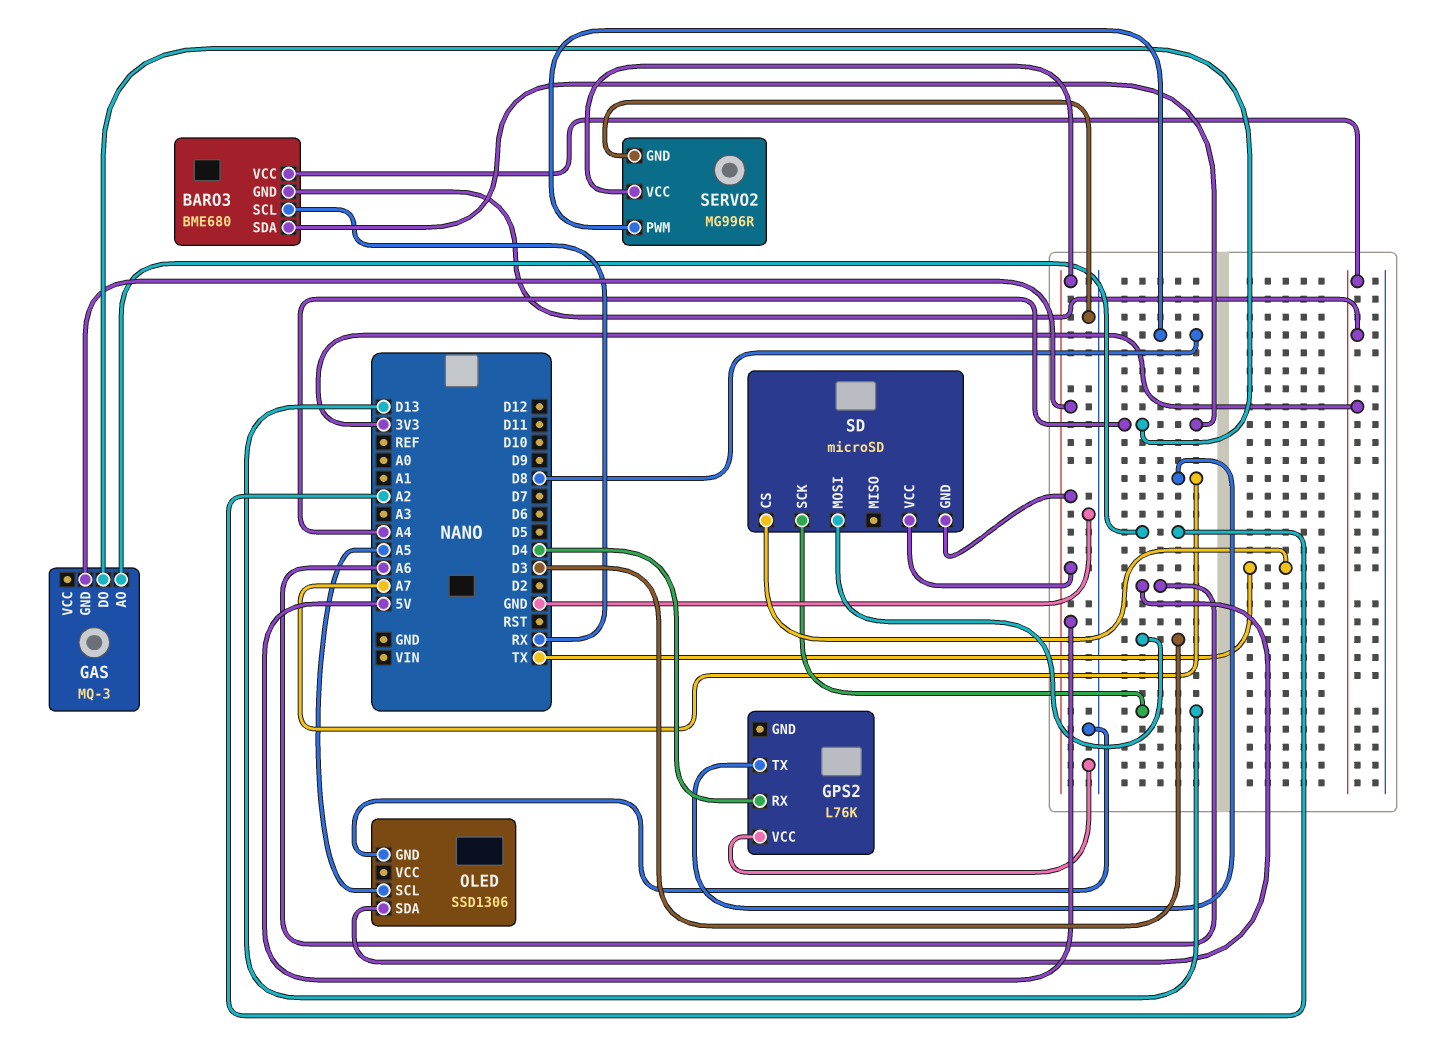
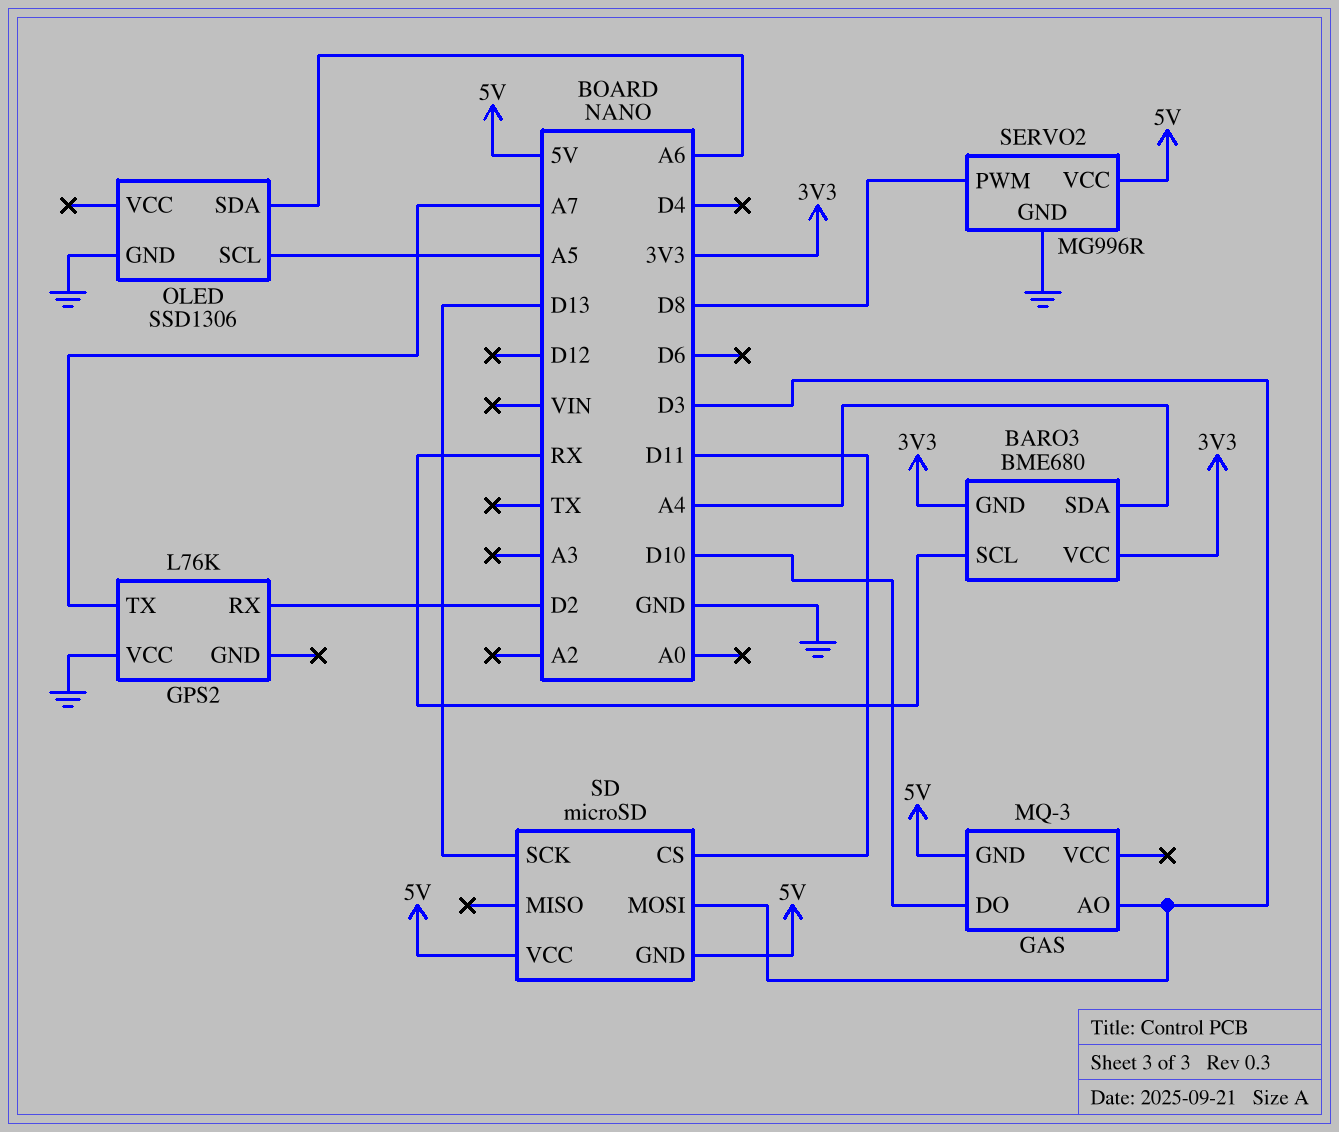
GAS pin AO: A2 -> D3
GAS pin DO: A4 -> D10
GPS2 pin RX: D4 -> D2
SD pin CS: TX -> D11

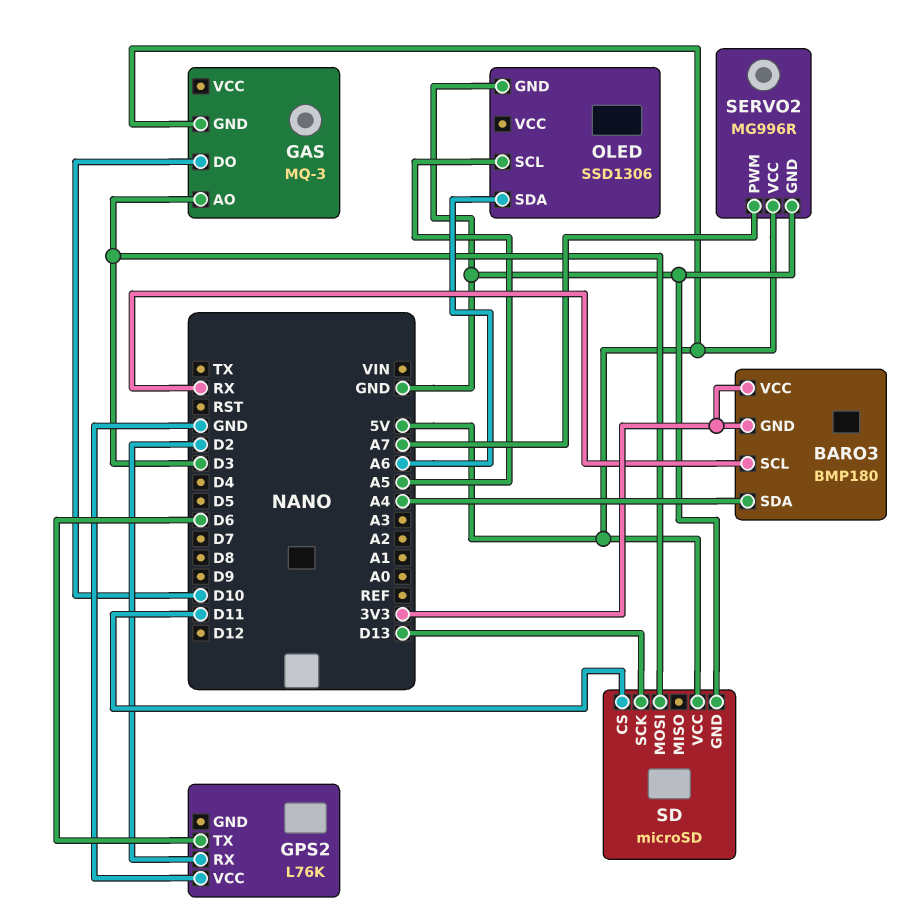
BARO3: BME680 -> BMP180
GPS2 pin TX: A7 -> D6
SD pin GND: 5V -> GND
SERVO2 pin PWM: D8 -> A7

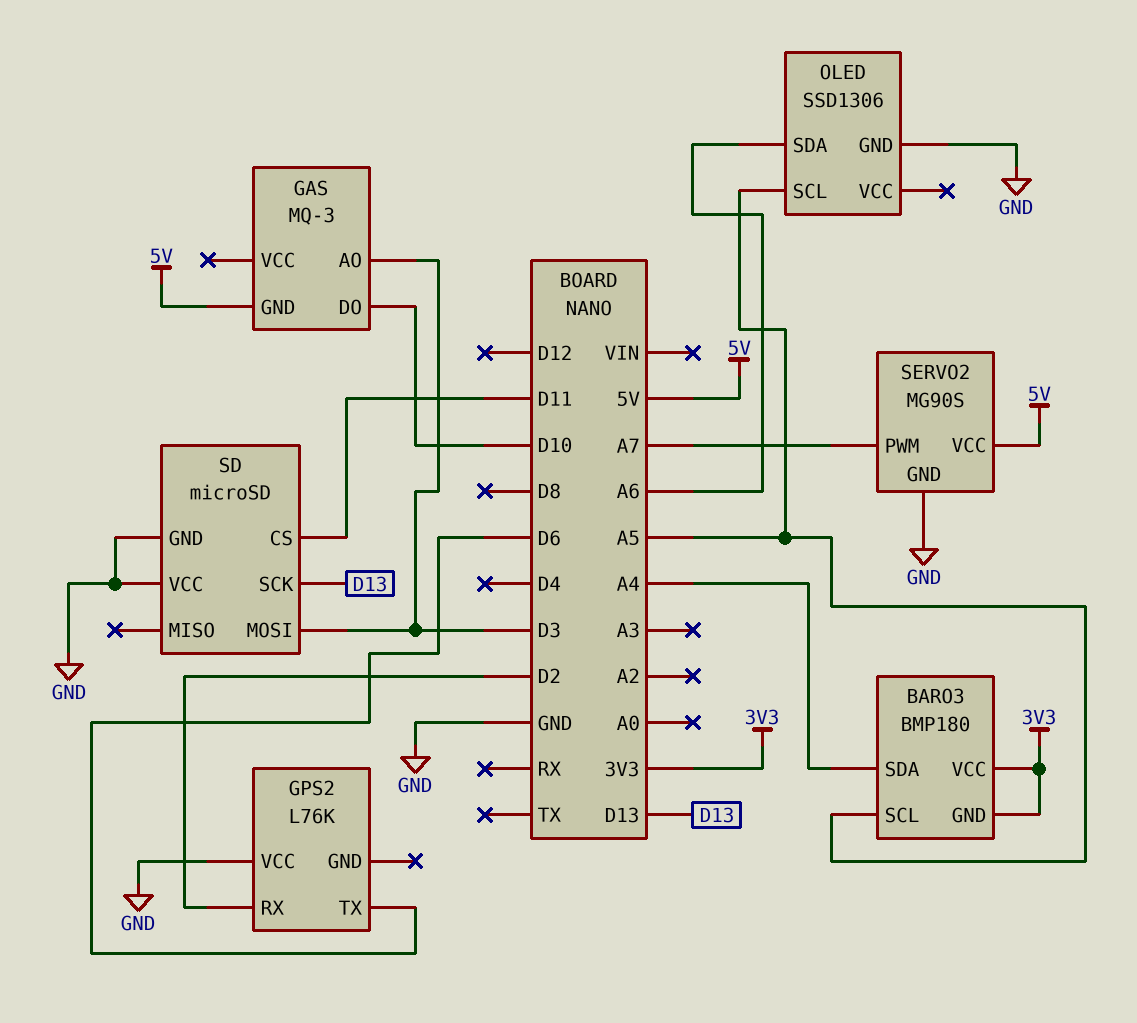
BARO3 pin SCL: RX -> A5
SD pin VCC: 5V -> GND
SERVO2: MG996R -> MG90S

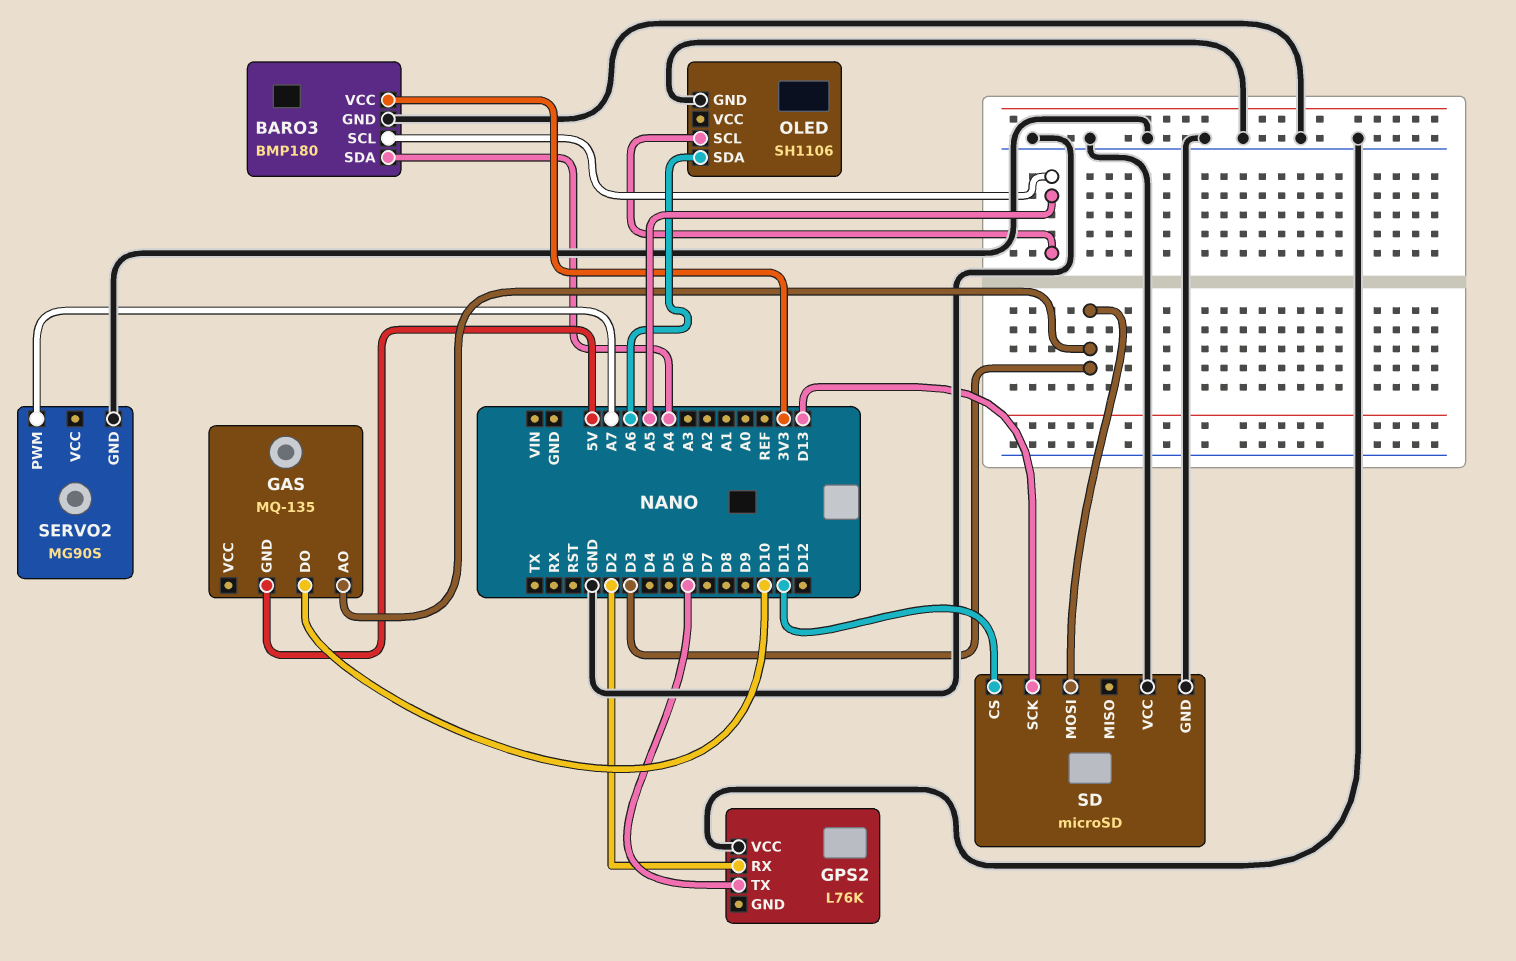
BARO3 pin GND: 3V3 -> GND
GAS: MQ-3 -> MQ-135
OLED: SSD1306 -> SH1106
SERVO2 pin VCC: 5V -> none

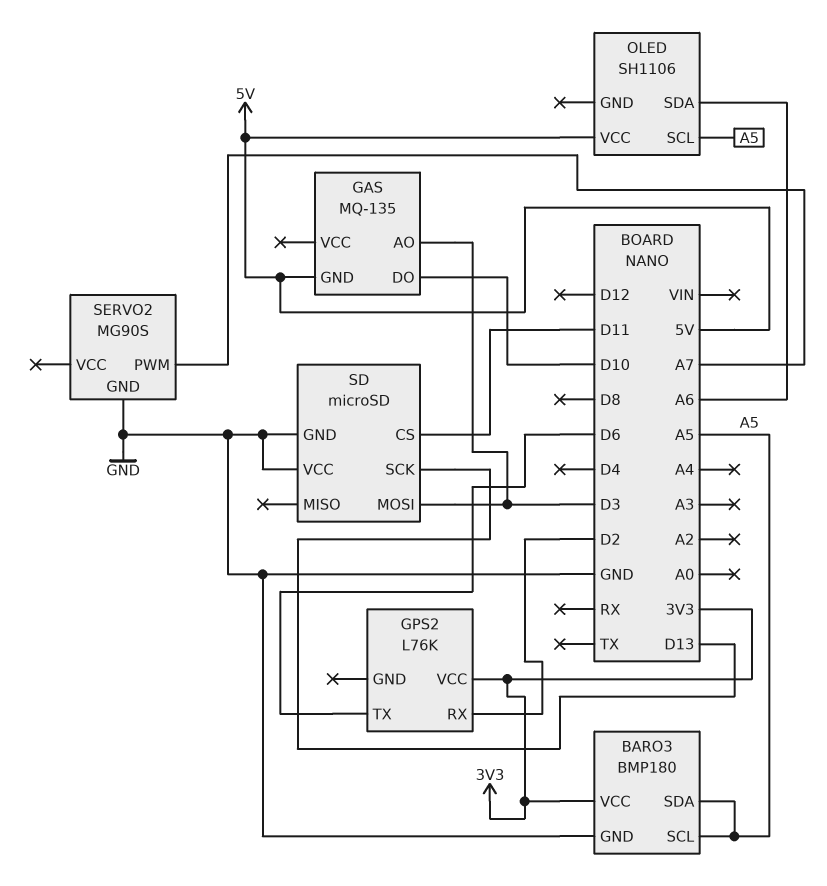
BARO3 pin SDA: A4 -> A5
GPS2 pin VCC: GND -> 3V3
OLED pin GND: GND -> none
OLED pin VCC: none -> 5V

